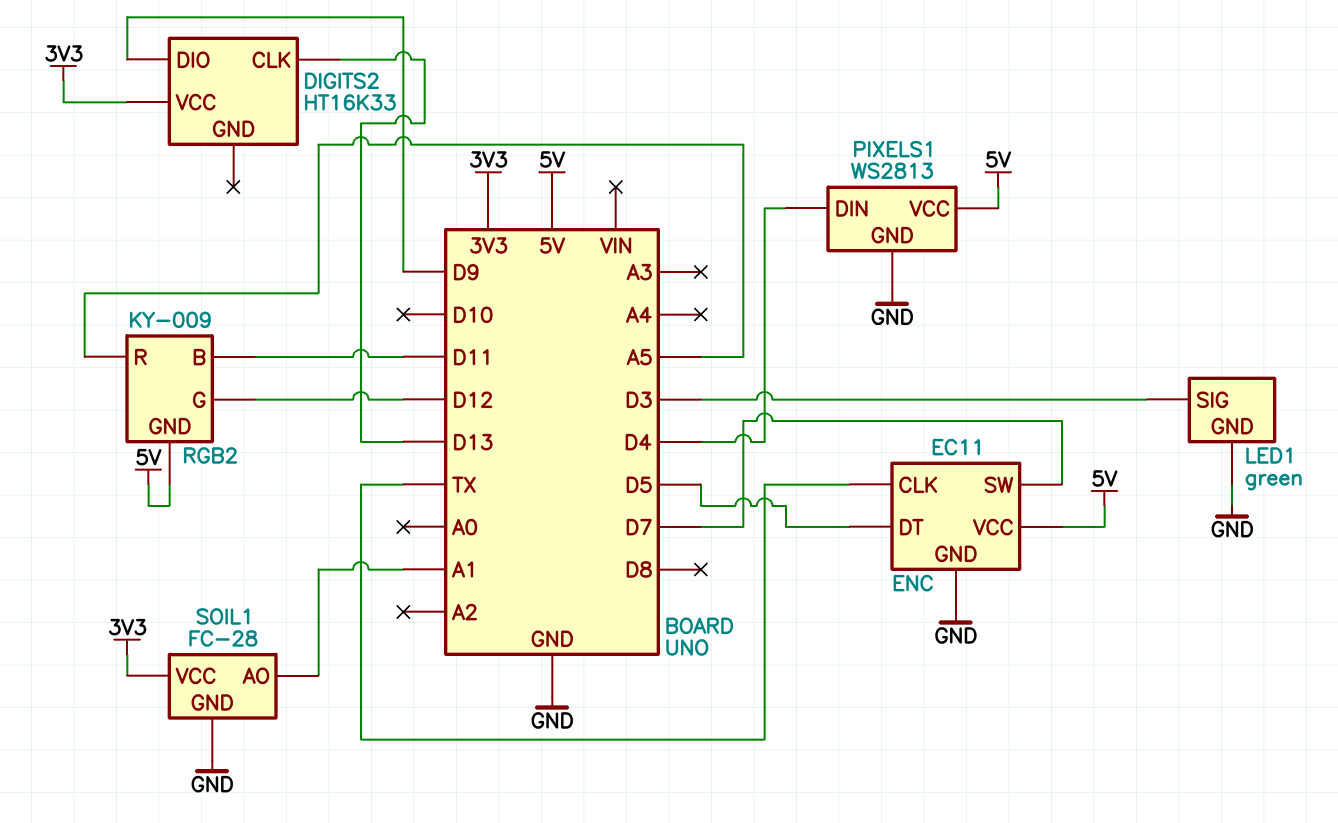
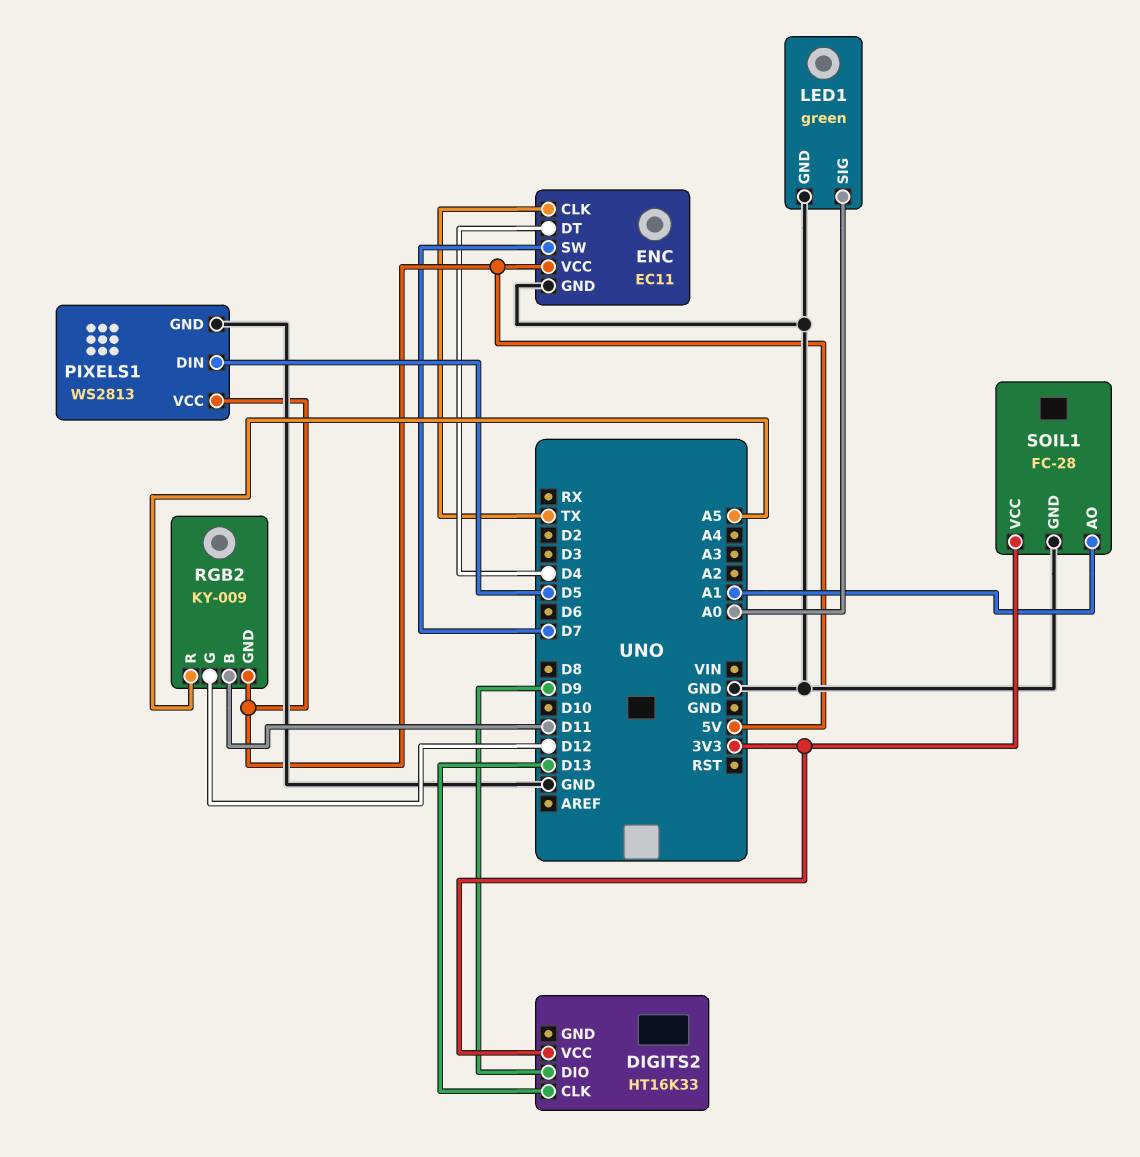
ENC pin DT: D5 -> D4
LED1 pin SIG: D3 -> A0
PIXELS1 pin DIN: D4 -> D5

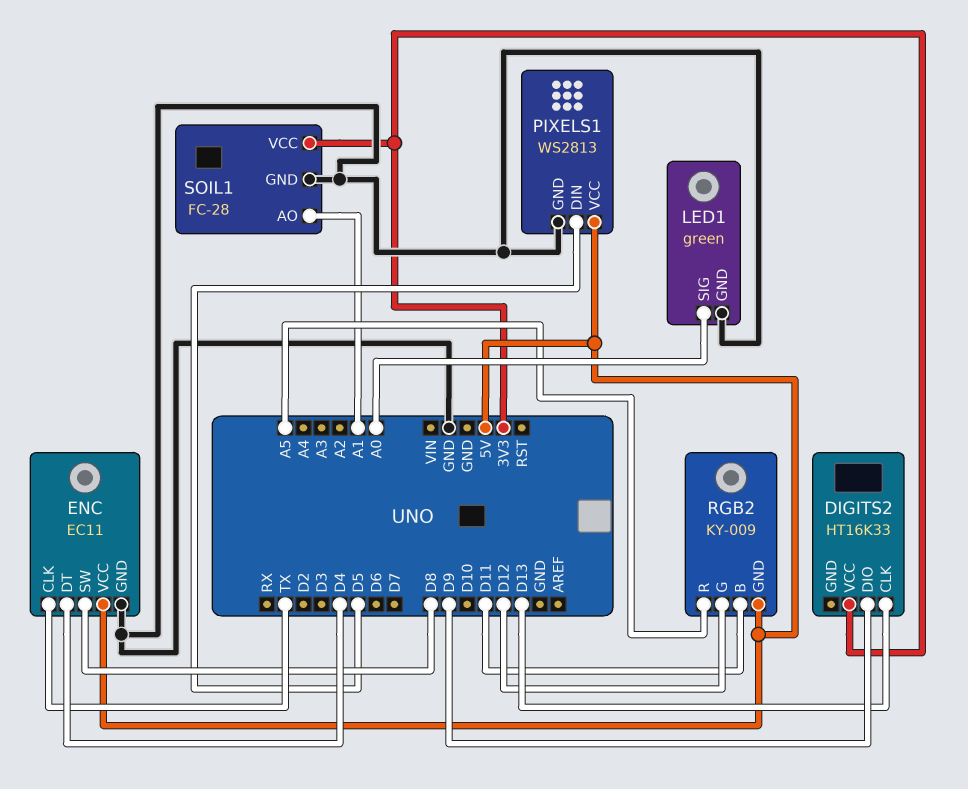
ENC pin SW: D7 -> D8

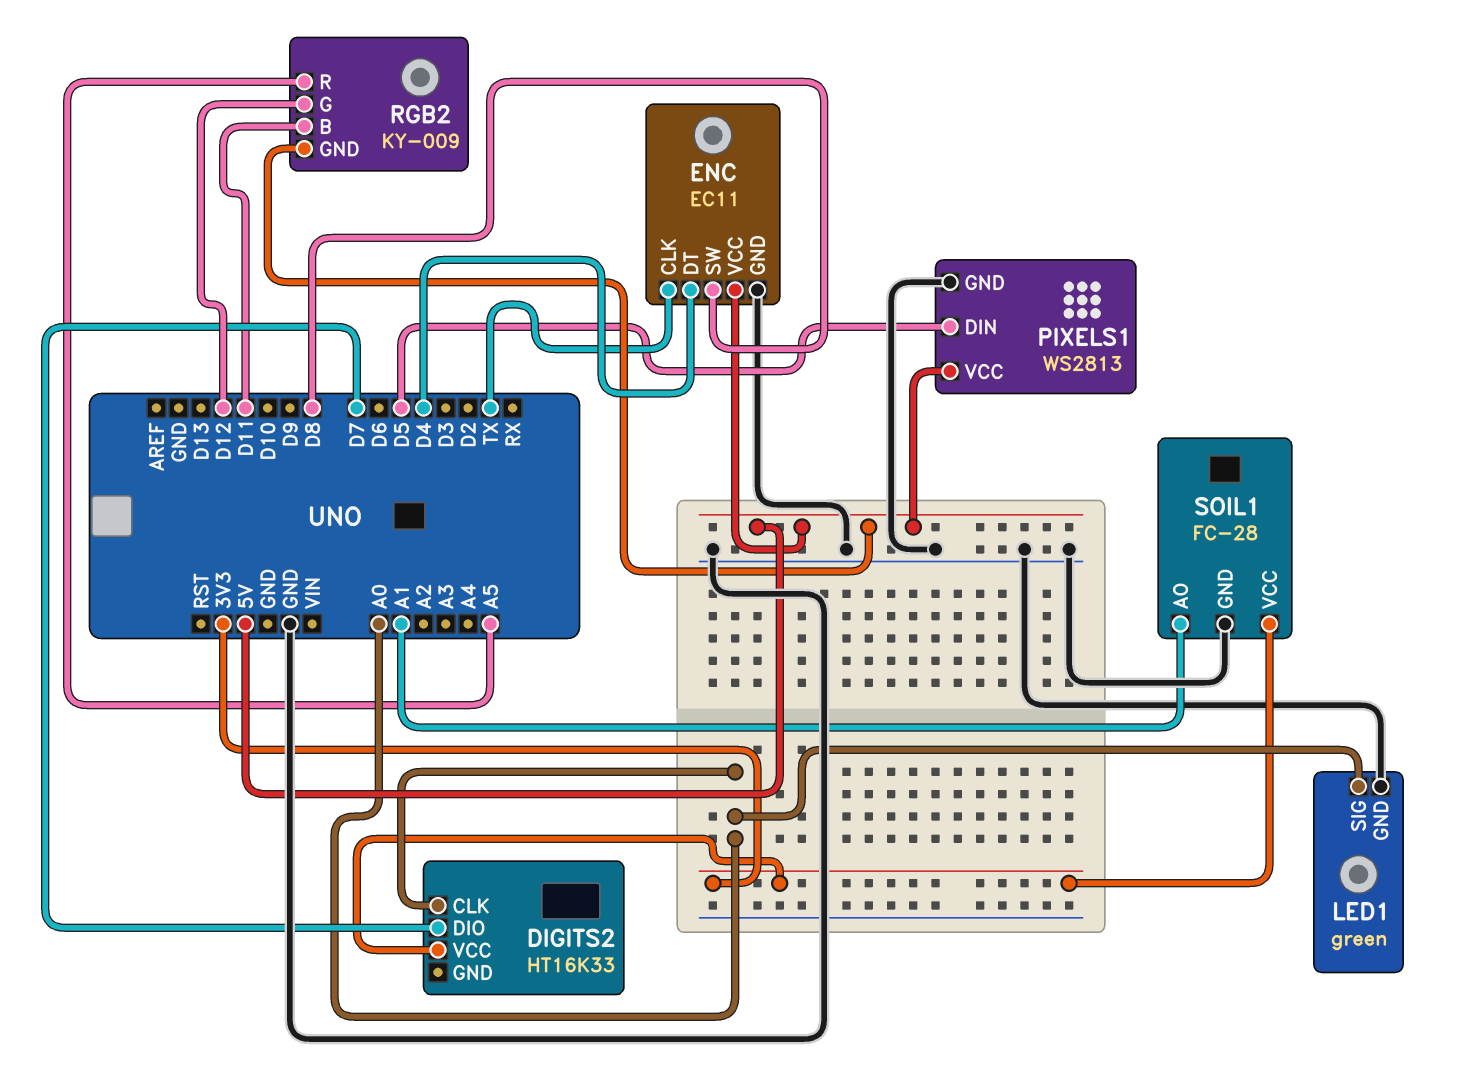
DIGITS2 pin CLK: D13 -> A0
DIGITS2 pin DIO: D9 -> D7

